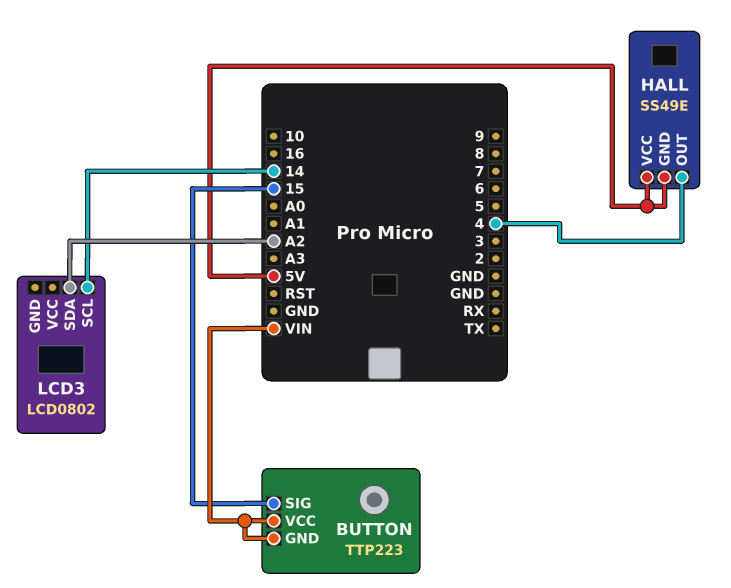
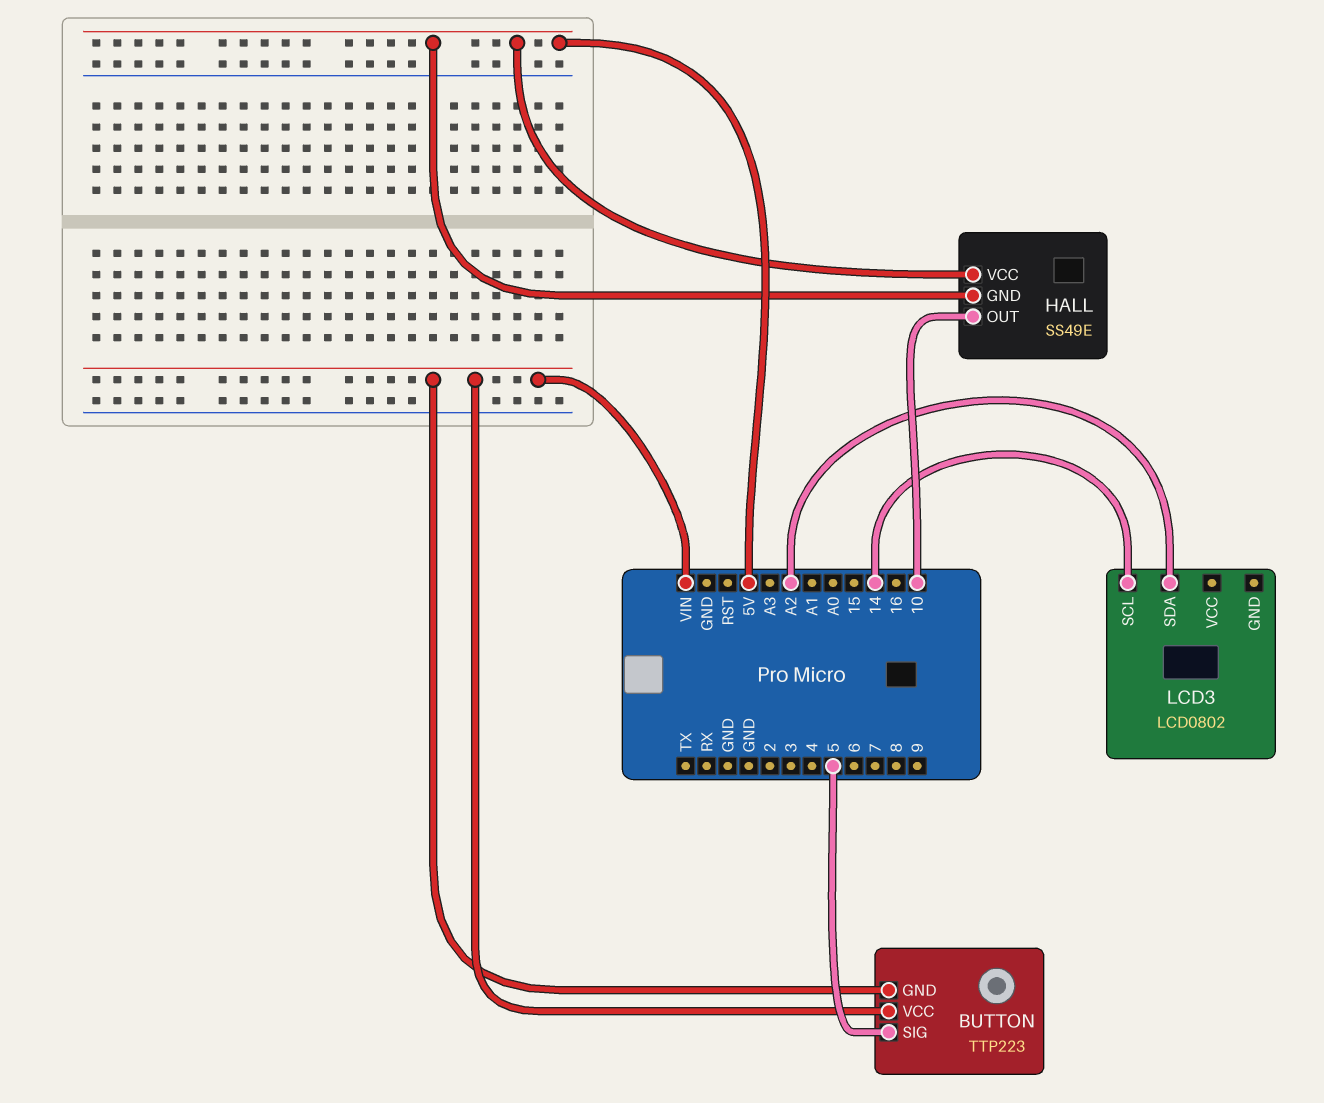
BUTTON pin SIG: 15 -> 5
HALL pin OUT: 4 -> 10

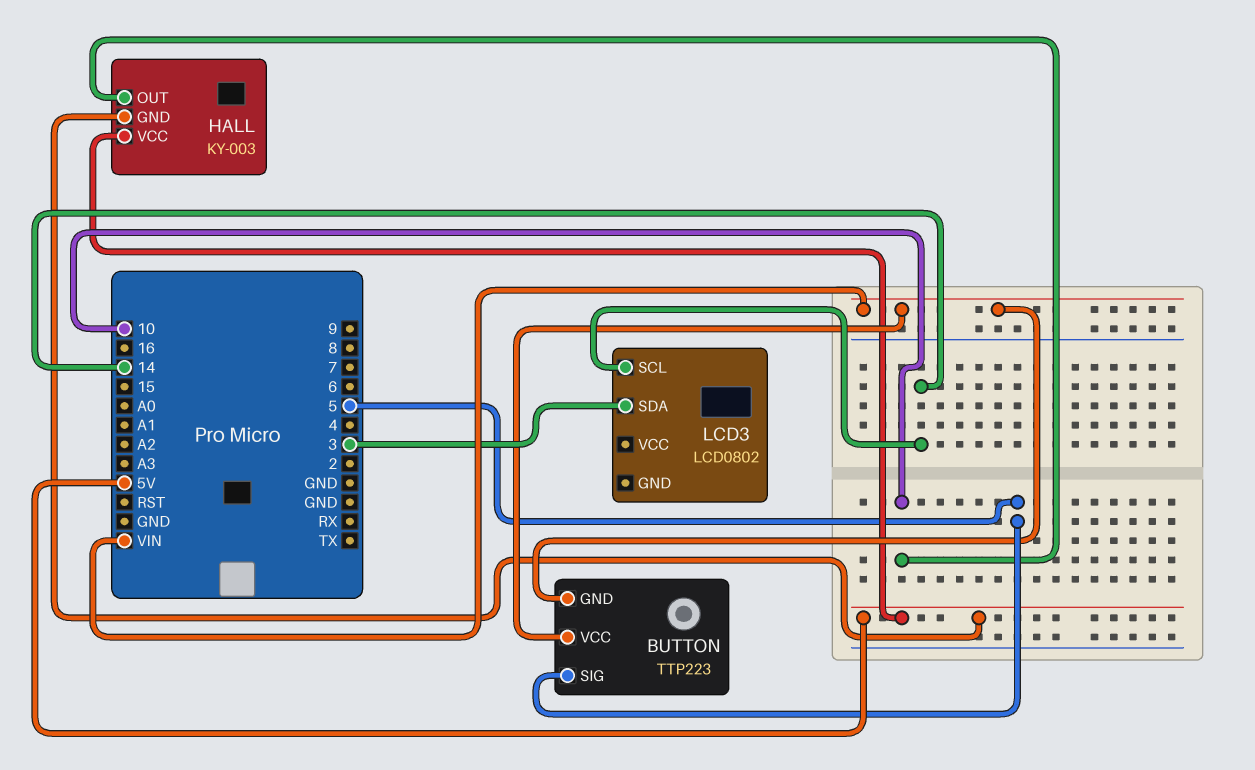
HALL: SS49E -> KY-003
LCD3 pin SDA: A2 -> 3

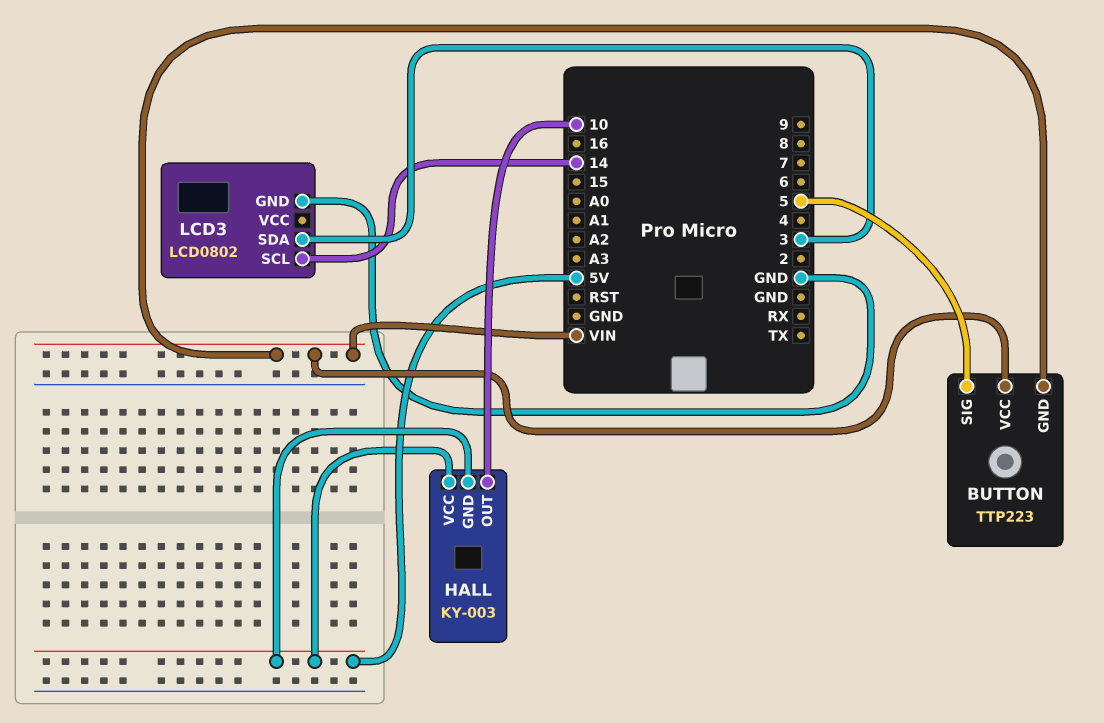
LCD3 pin GND: none -> GND

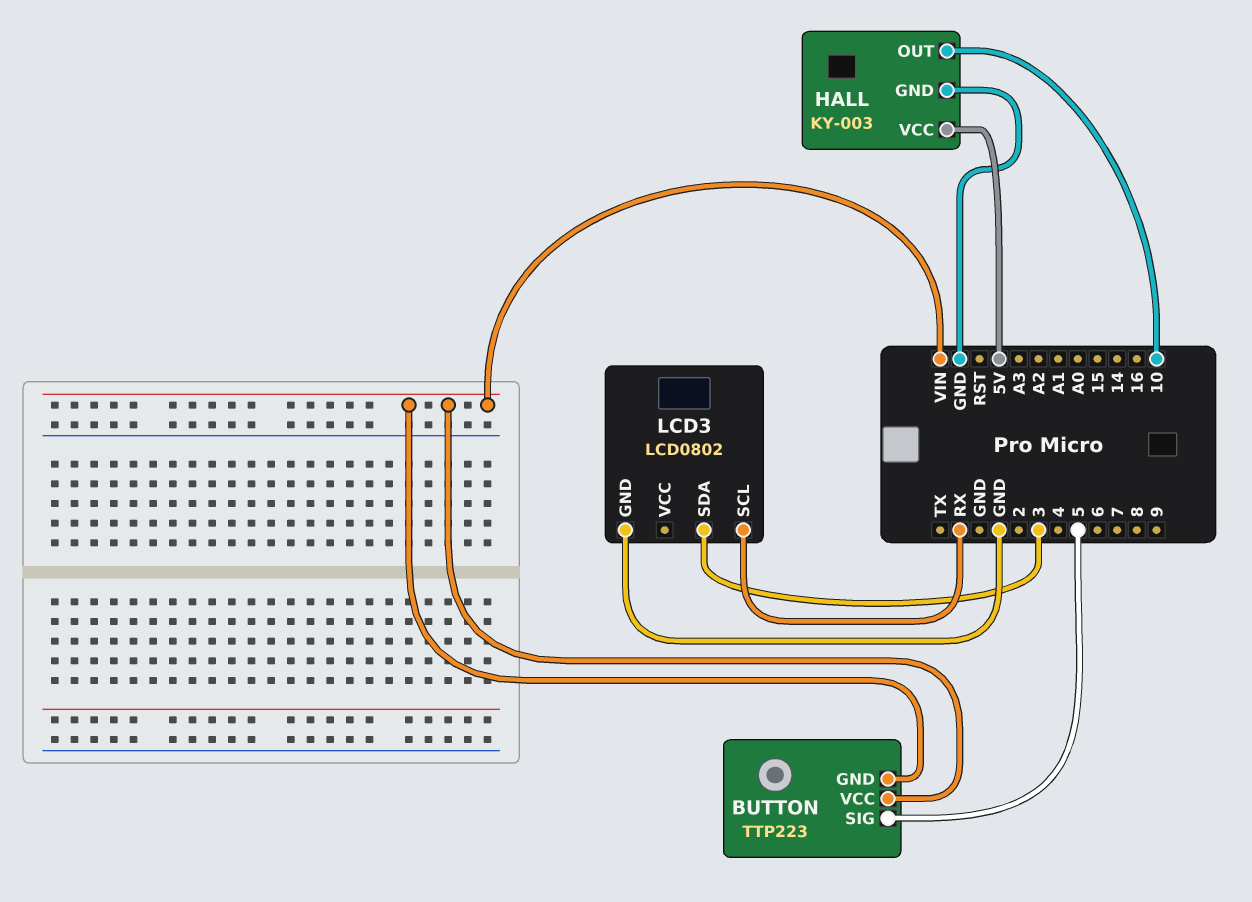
HALL pin GND: 5V -> GND
LCD3 pin SCL: 14 -> RX

